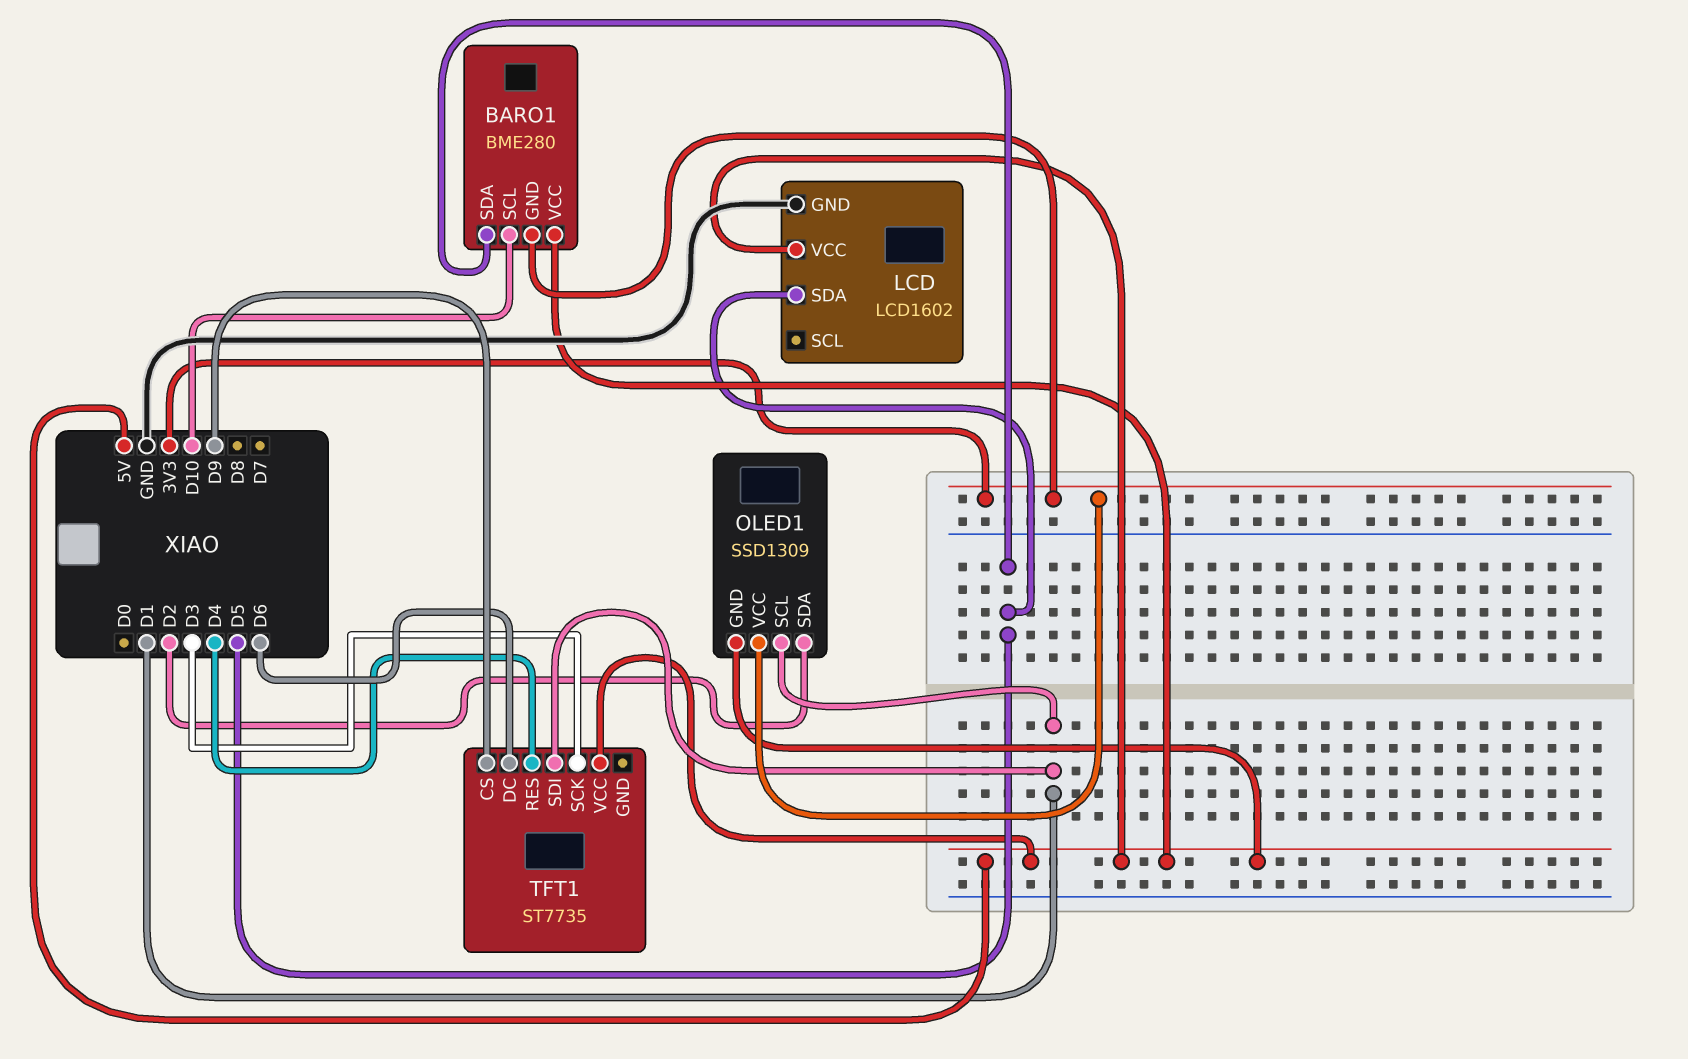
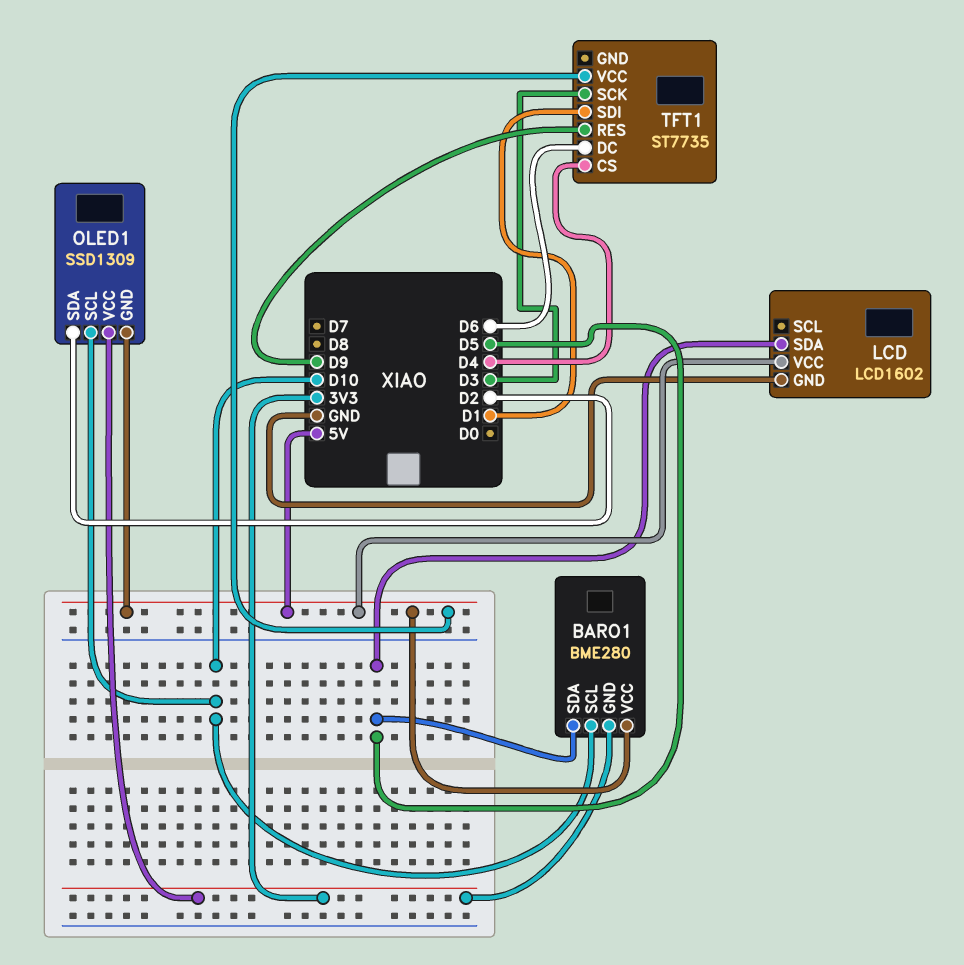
OLED1 pin SCL: D1 -> D10
TFT1 pin CS: D9 -> D4
TFT1 pin RES: D4 -> D9

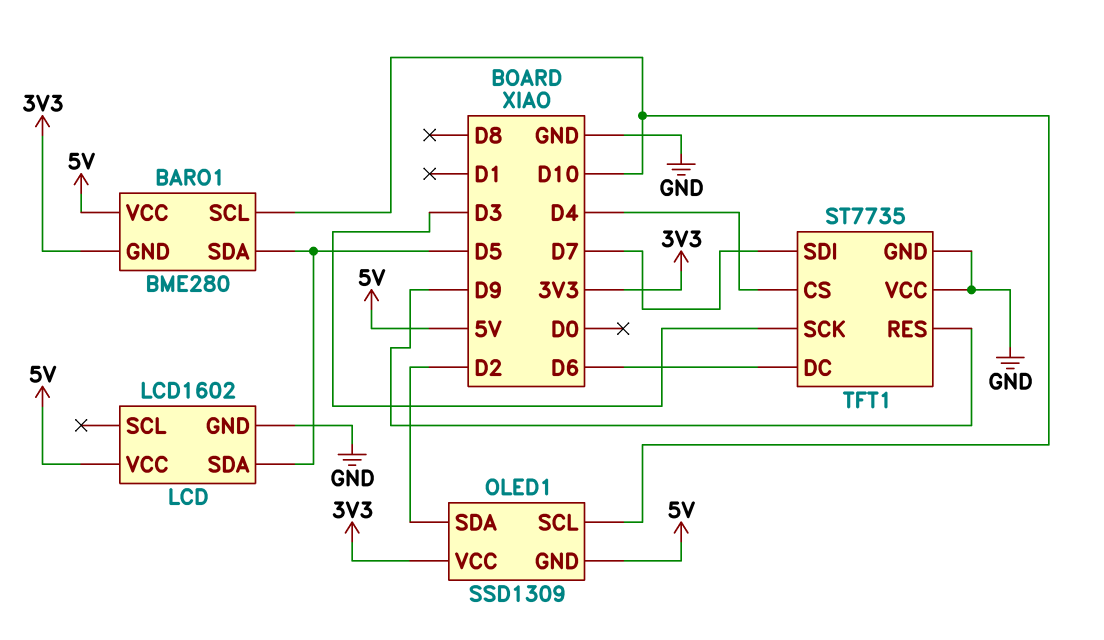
TFT1 pin GND: none -> GND
TFT1 pin SDI: D1 -> D7
TFT1 pin VCC: 5V -> GND

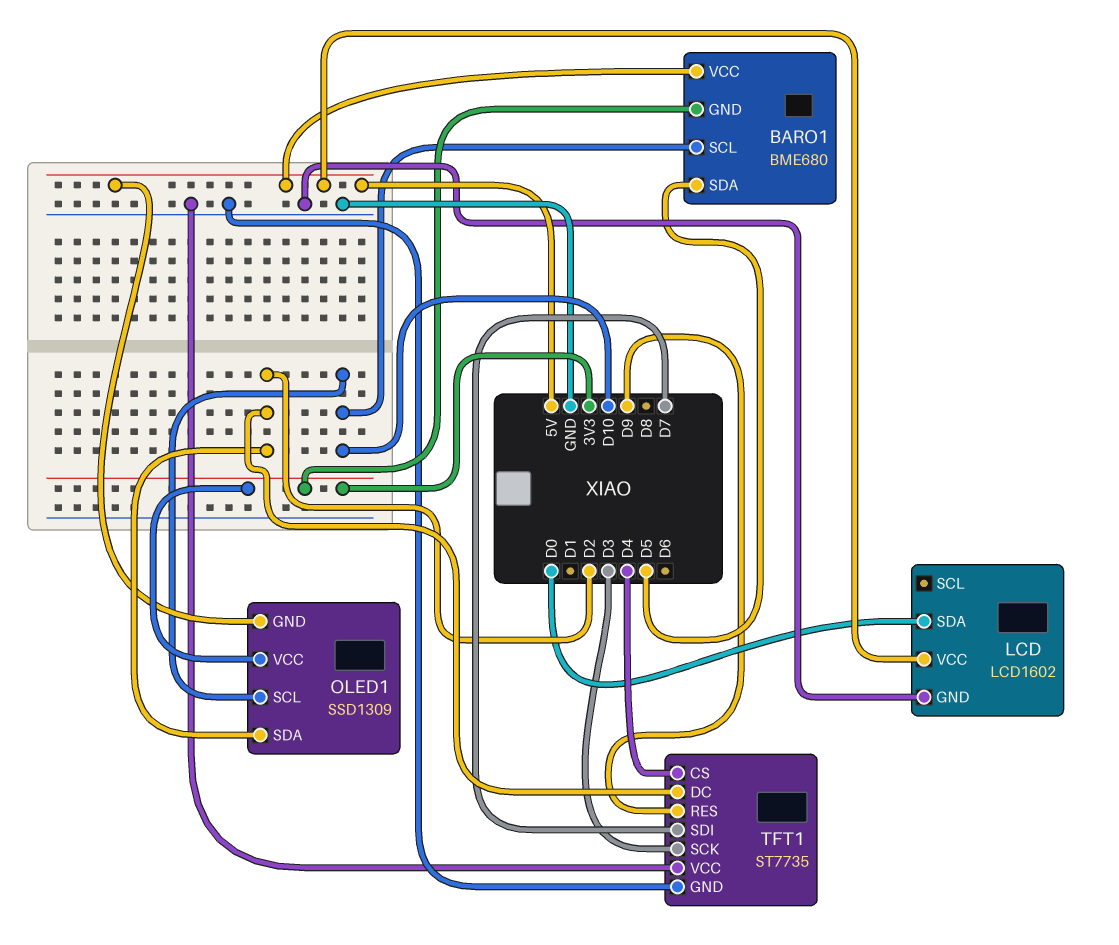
BARO1: BME280 -> BME680
LCD pin SDA: D5 -> D0
TFT1 pin DC: D6 -> D2

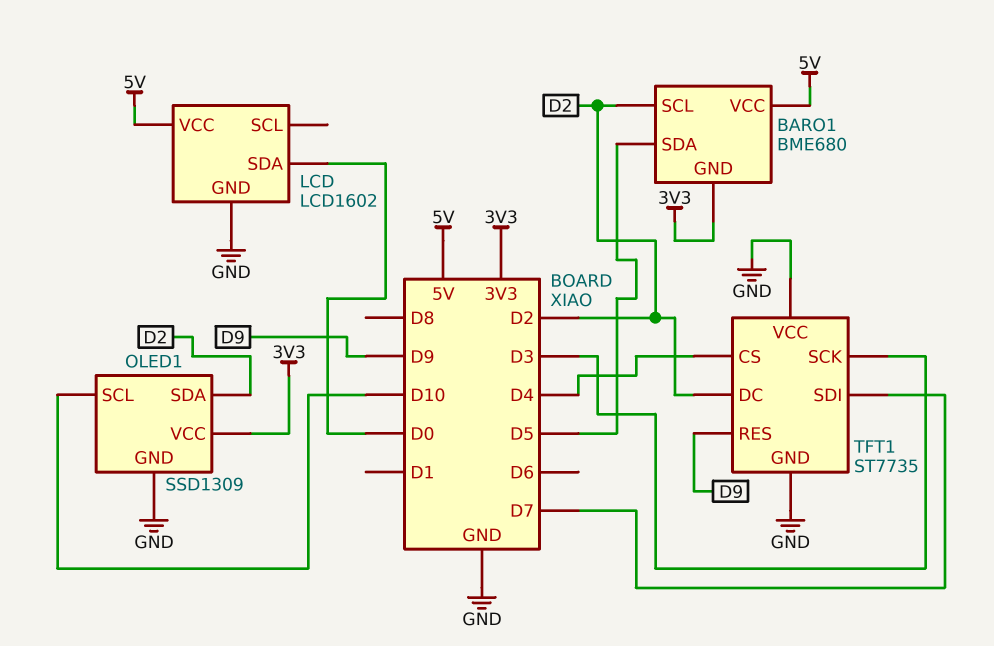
BARO1 pin SCL: D10 -> D2
OLED1 pin GND: 5V -> GND

